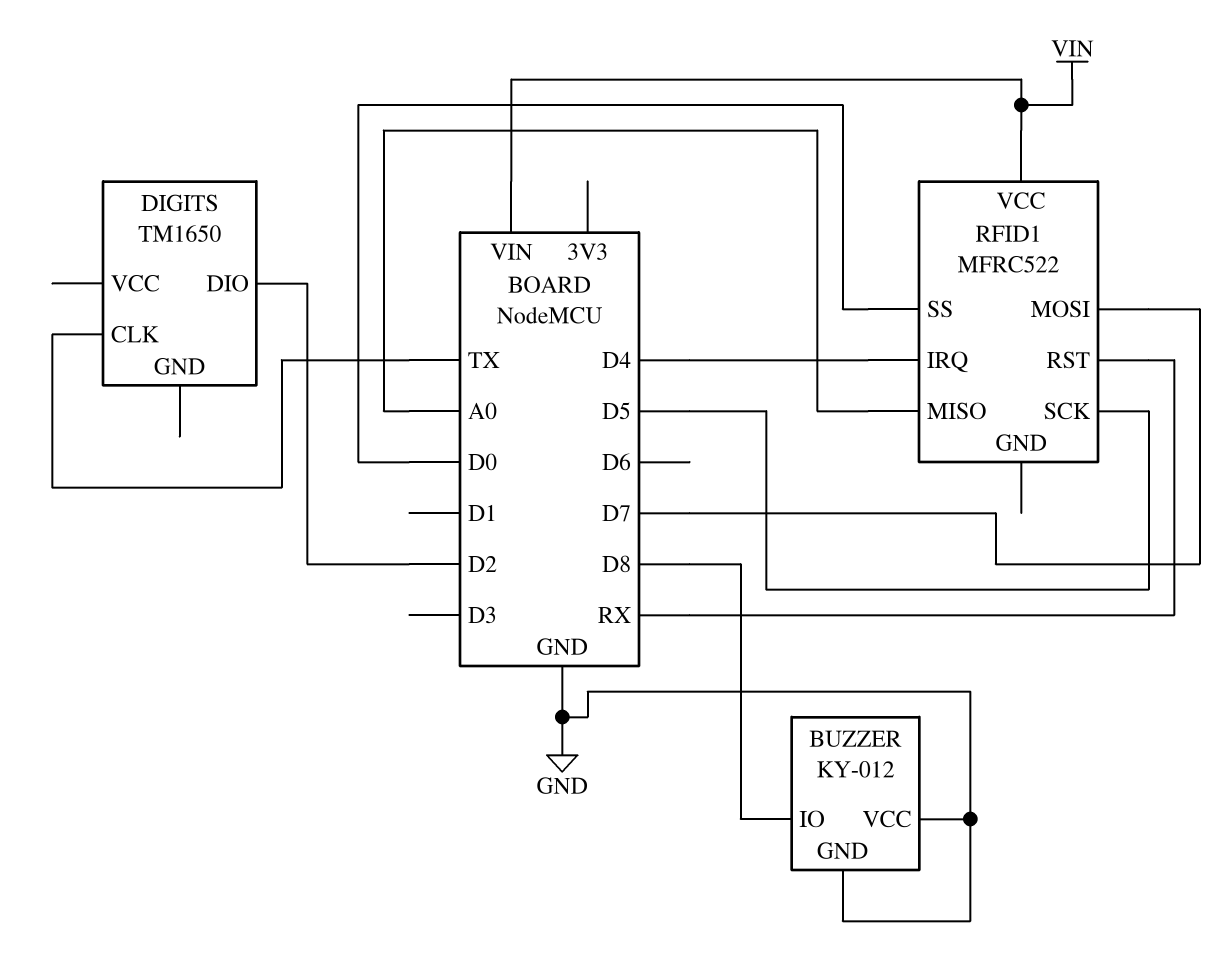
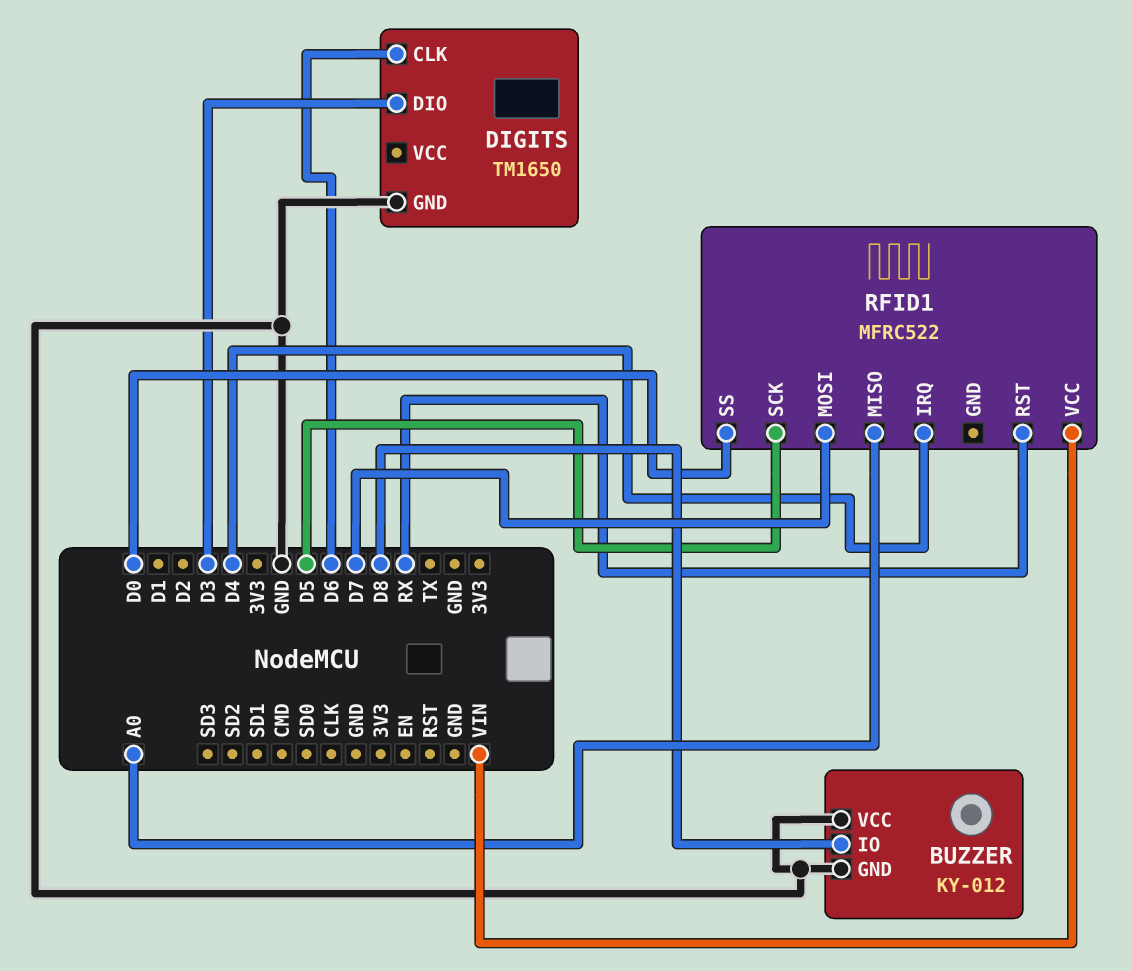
DIGITS pin CLK: TX -> D6
DIGITS pin DIO: D2 -> D3
DIGITS pin GND: none -> GND

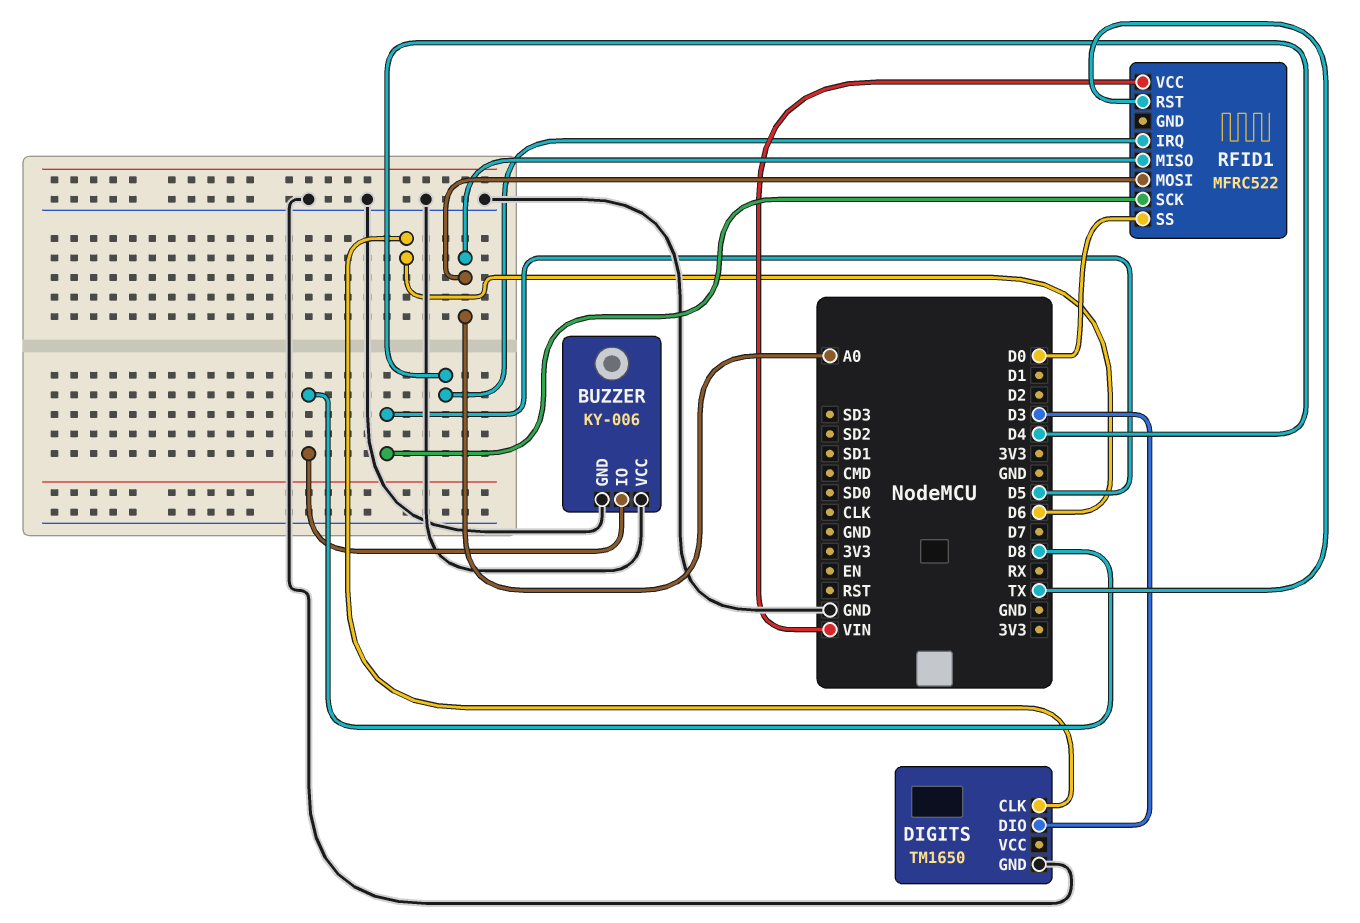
BUZZER: KY-012 -> KY-006
RFID1 pin MOSI: D7 -> A0
RFID1 pin RST: RX -> TX

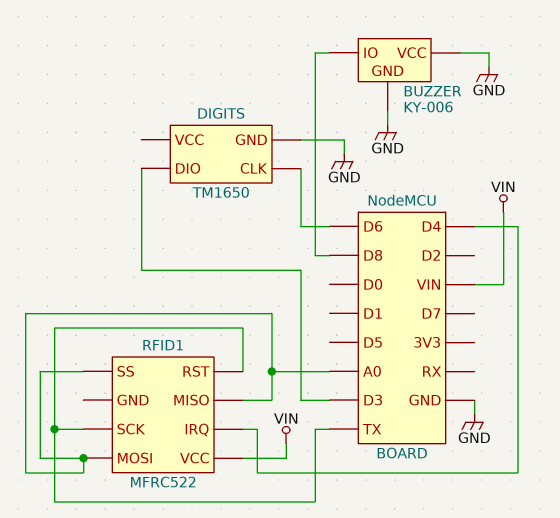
RFID1 pin SCK: D5 -> TX
RFID1 pin SS: D0 -> A0

